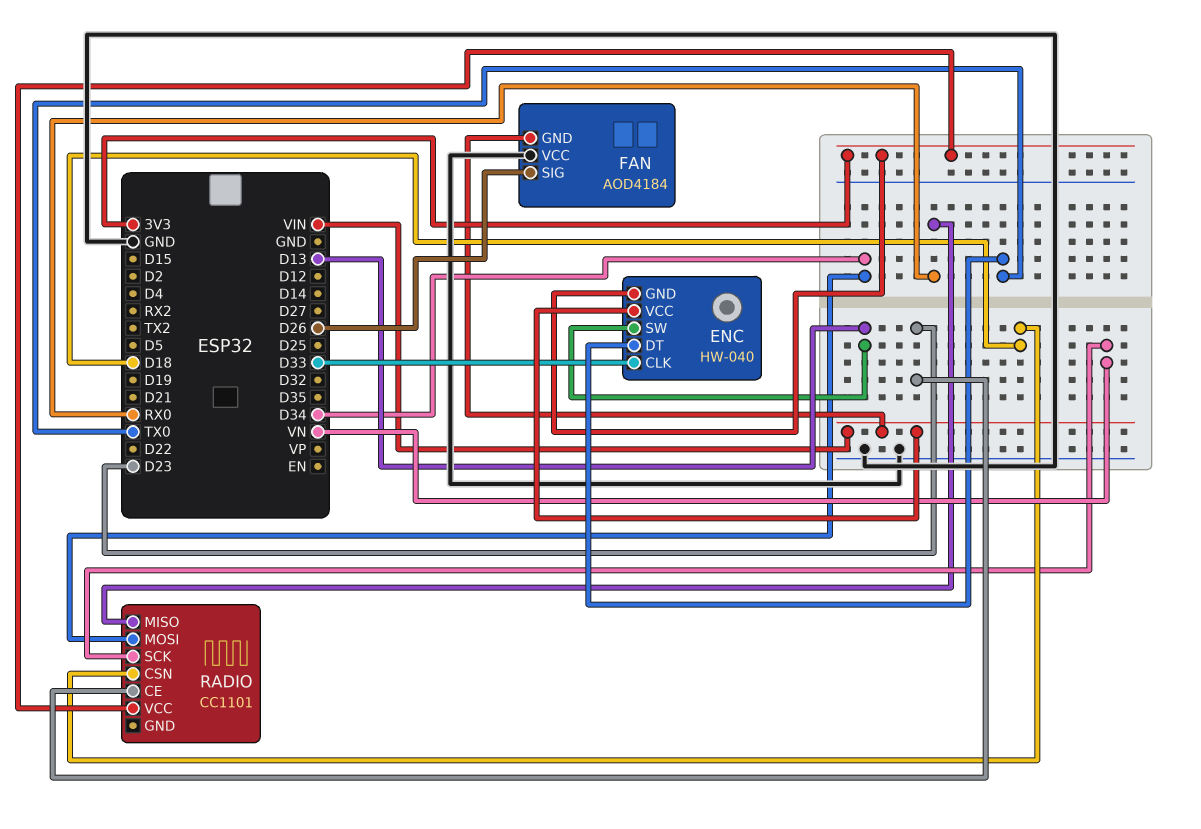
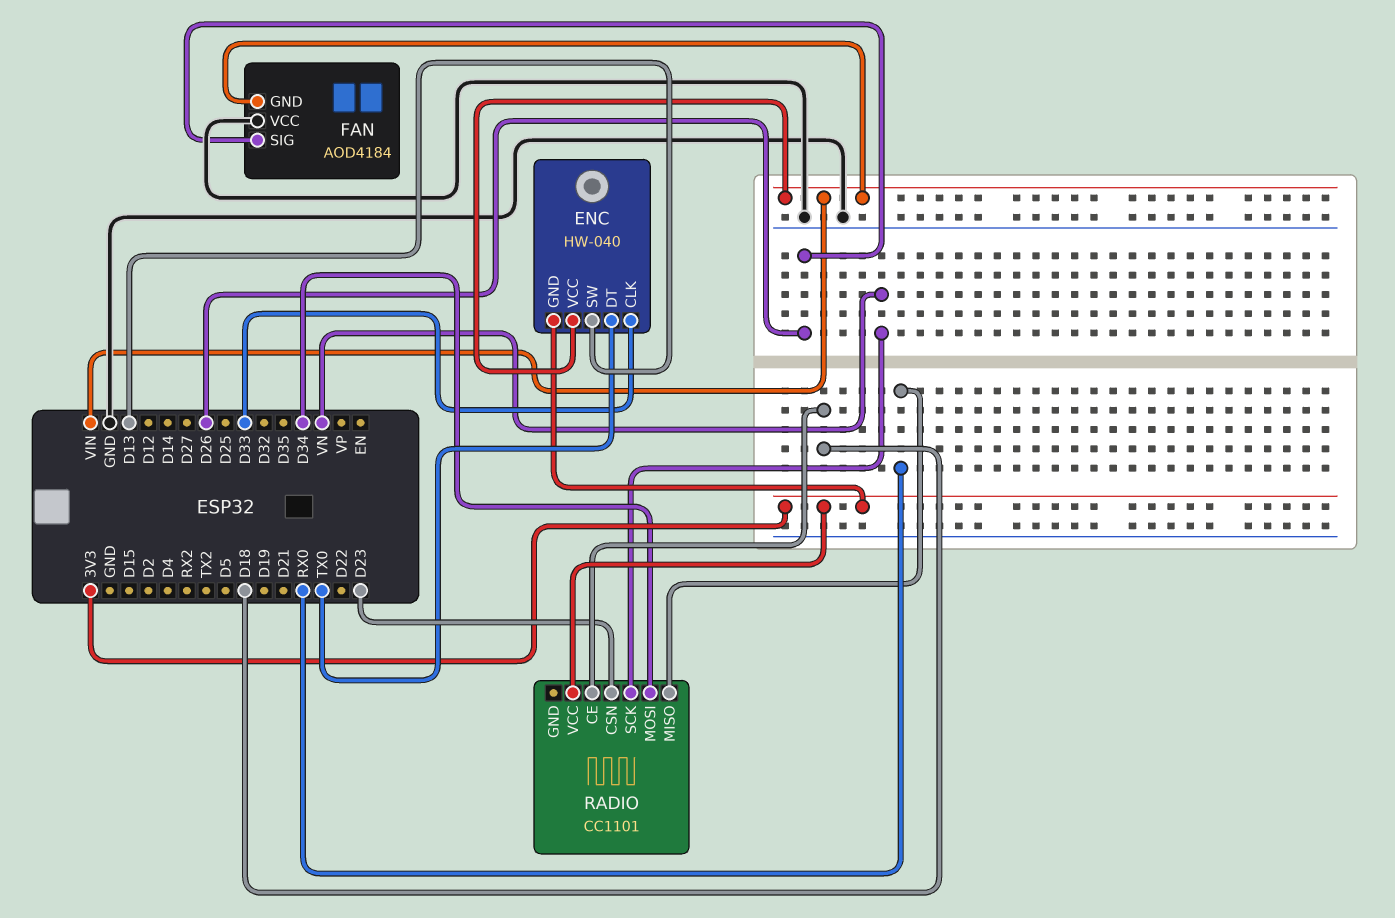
RADIO pin CE: D23 -> D18
RADIO pin CSN: D18 -> D23

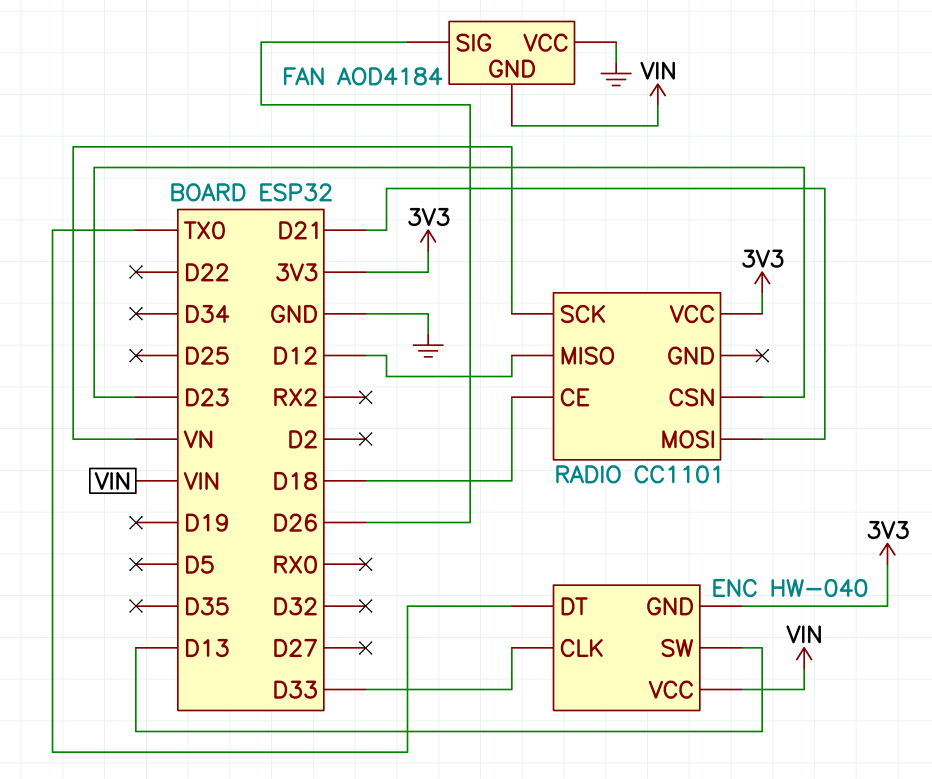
RADIO pin MISO: RX0 -> D12
RADIO pin MOSI: D34 -> D21

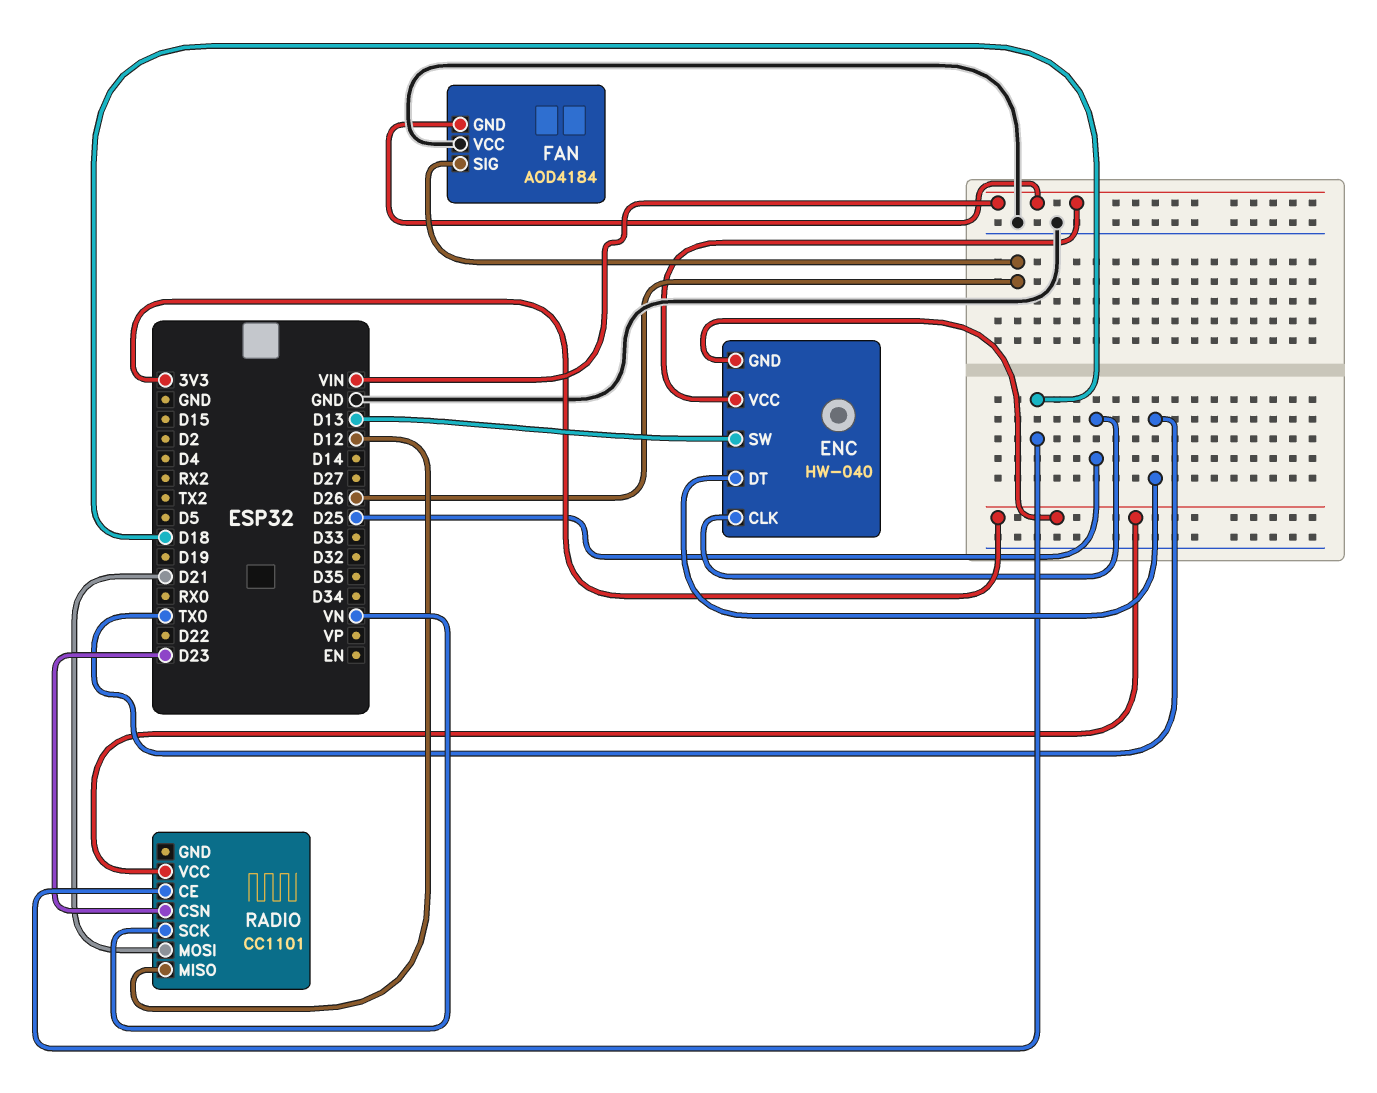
ENC pin CLK: D33 -> D25

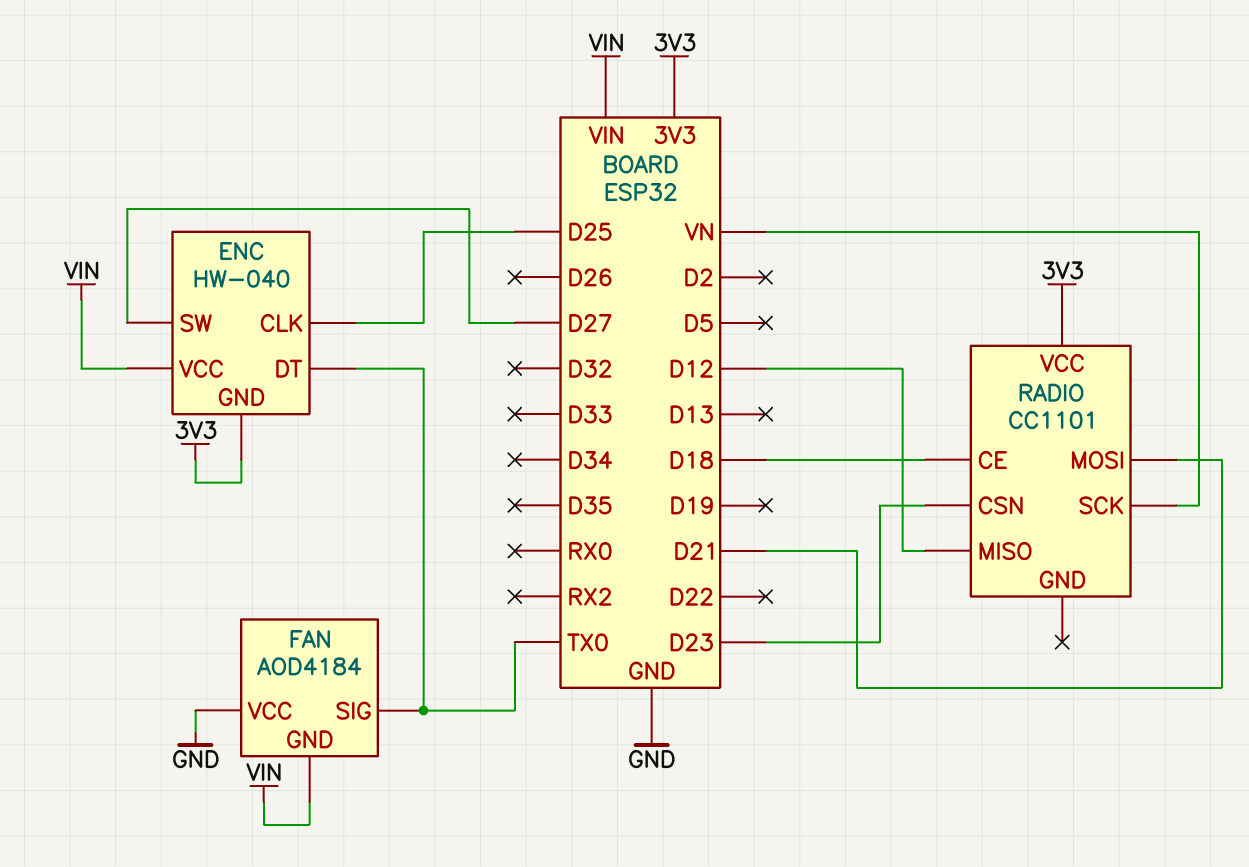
ENC pin SW: D13 -> D27
FAN pin SIG: D26 -> TX0

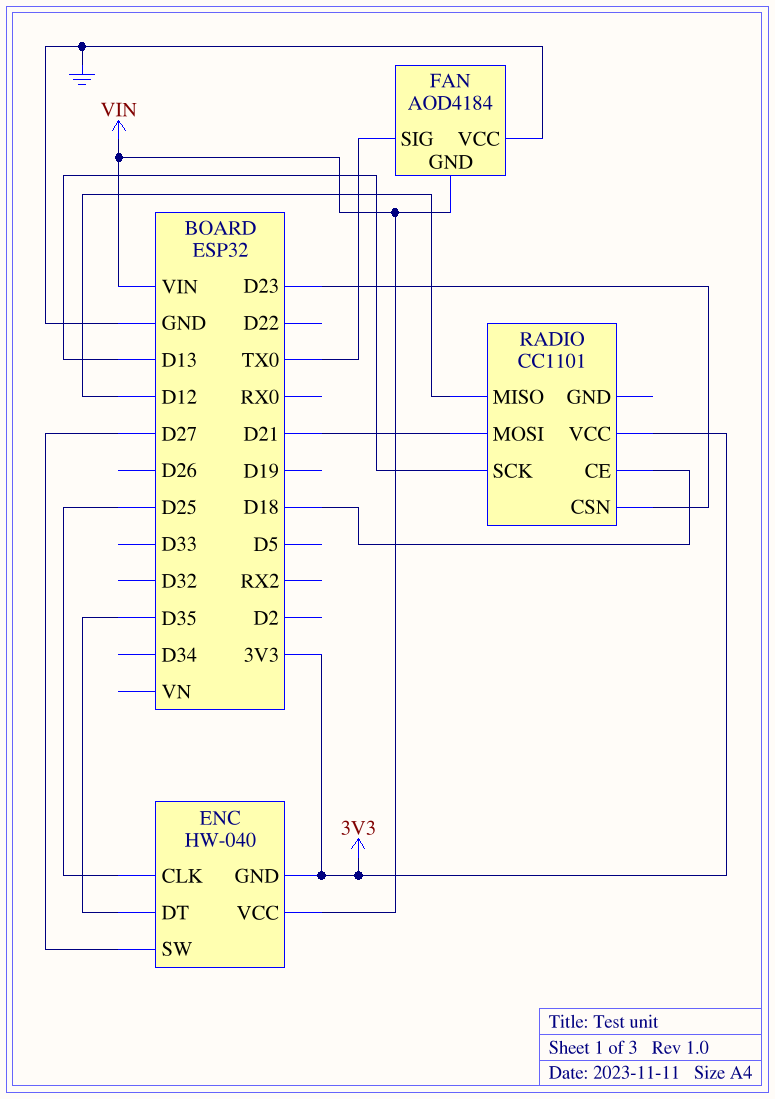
ENC pin DT: TX0 -> D35
RADIO pin SCK: VN -> D13

